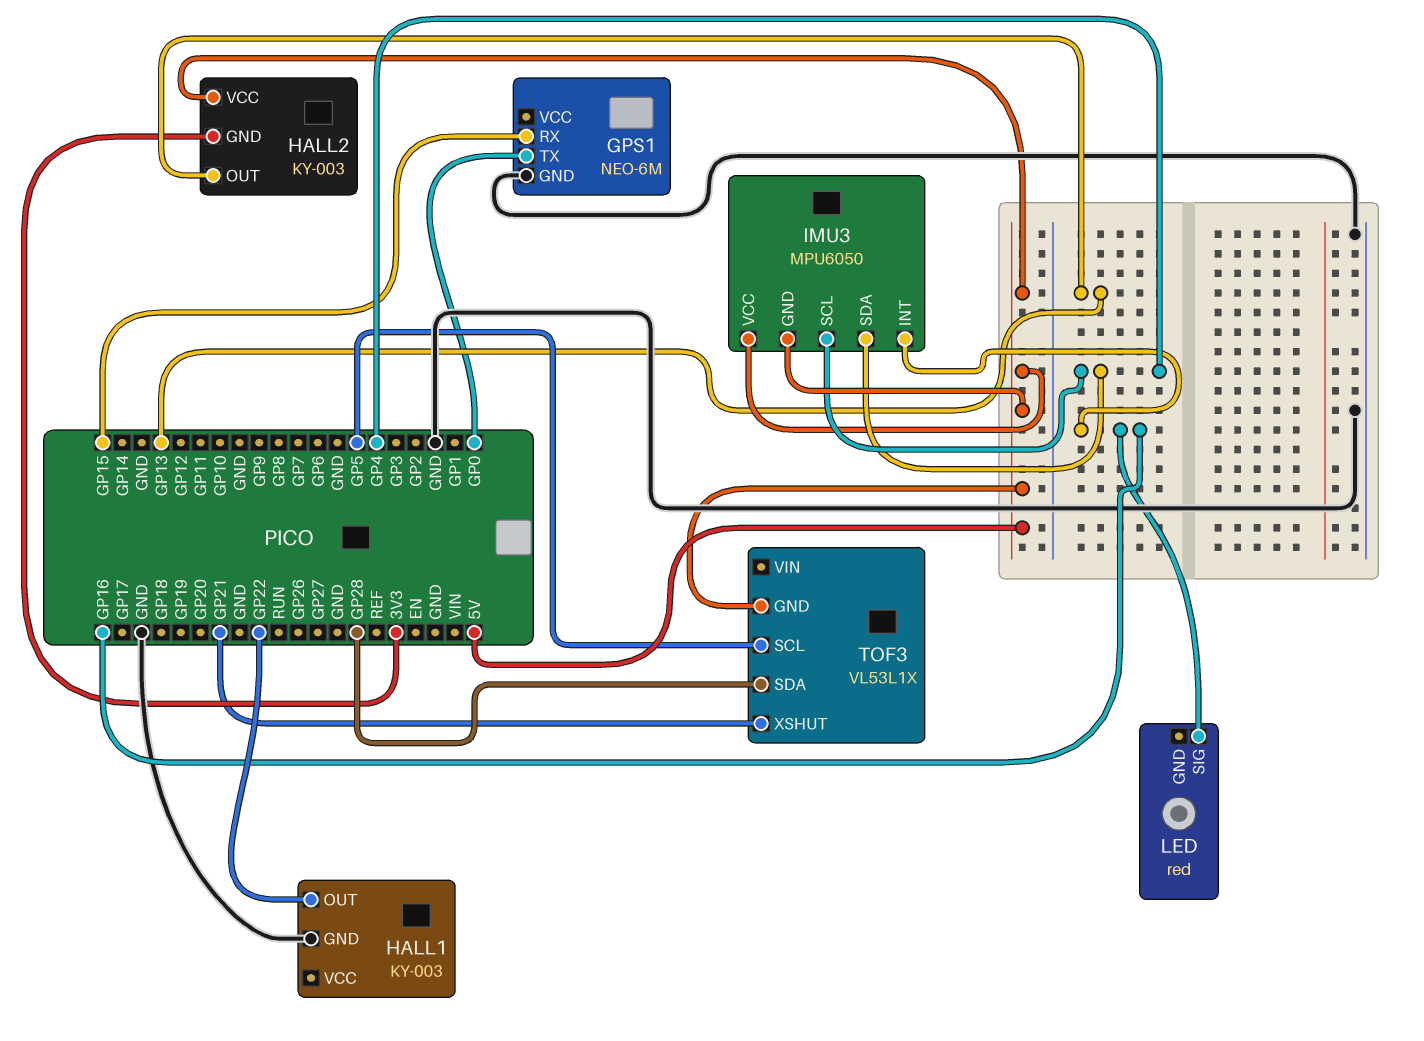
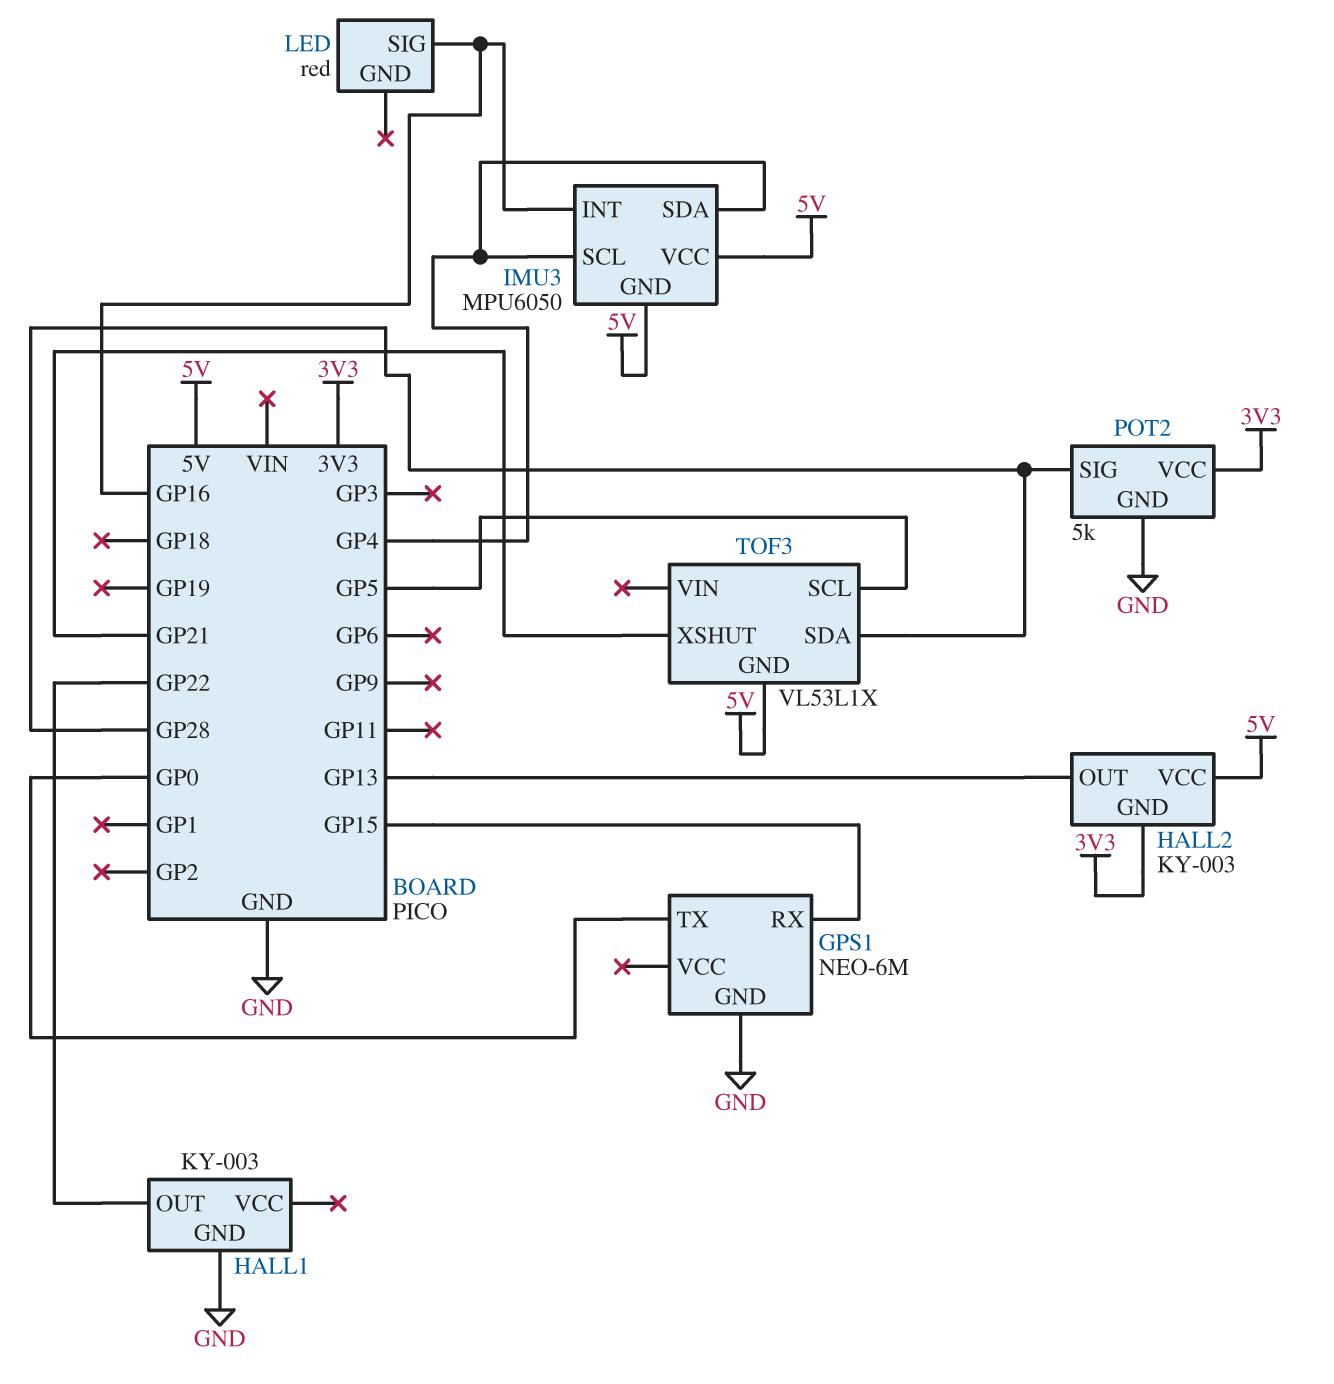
POT2: none -> 5k
POT2 pin GND: none -> GND
POT2 pin SIG: none -> GP28
POT2 pin VCC: none -> 3V3

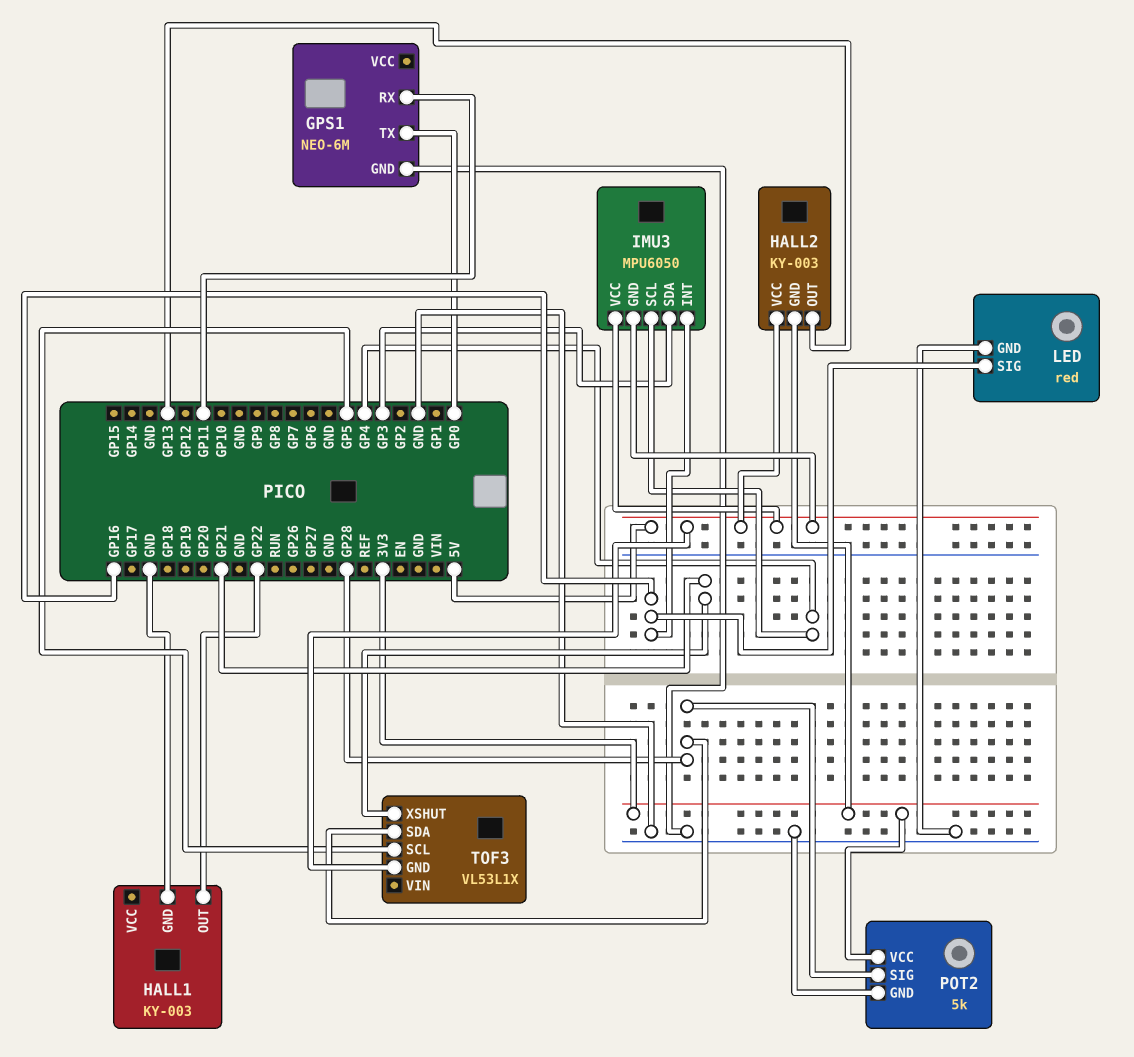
GPS1 pin RX: GP15 -> GP11
IMU3 pin SDA: GP4 -> GP3
LED pin GND: none -> GND

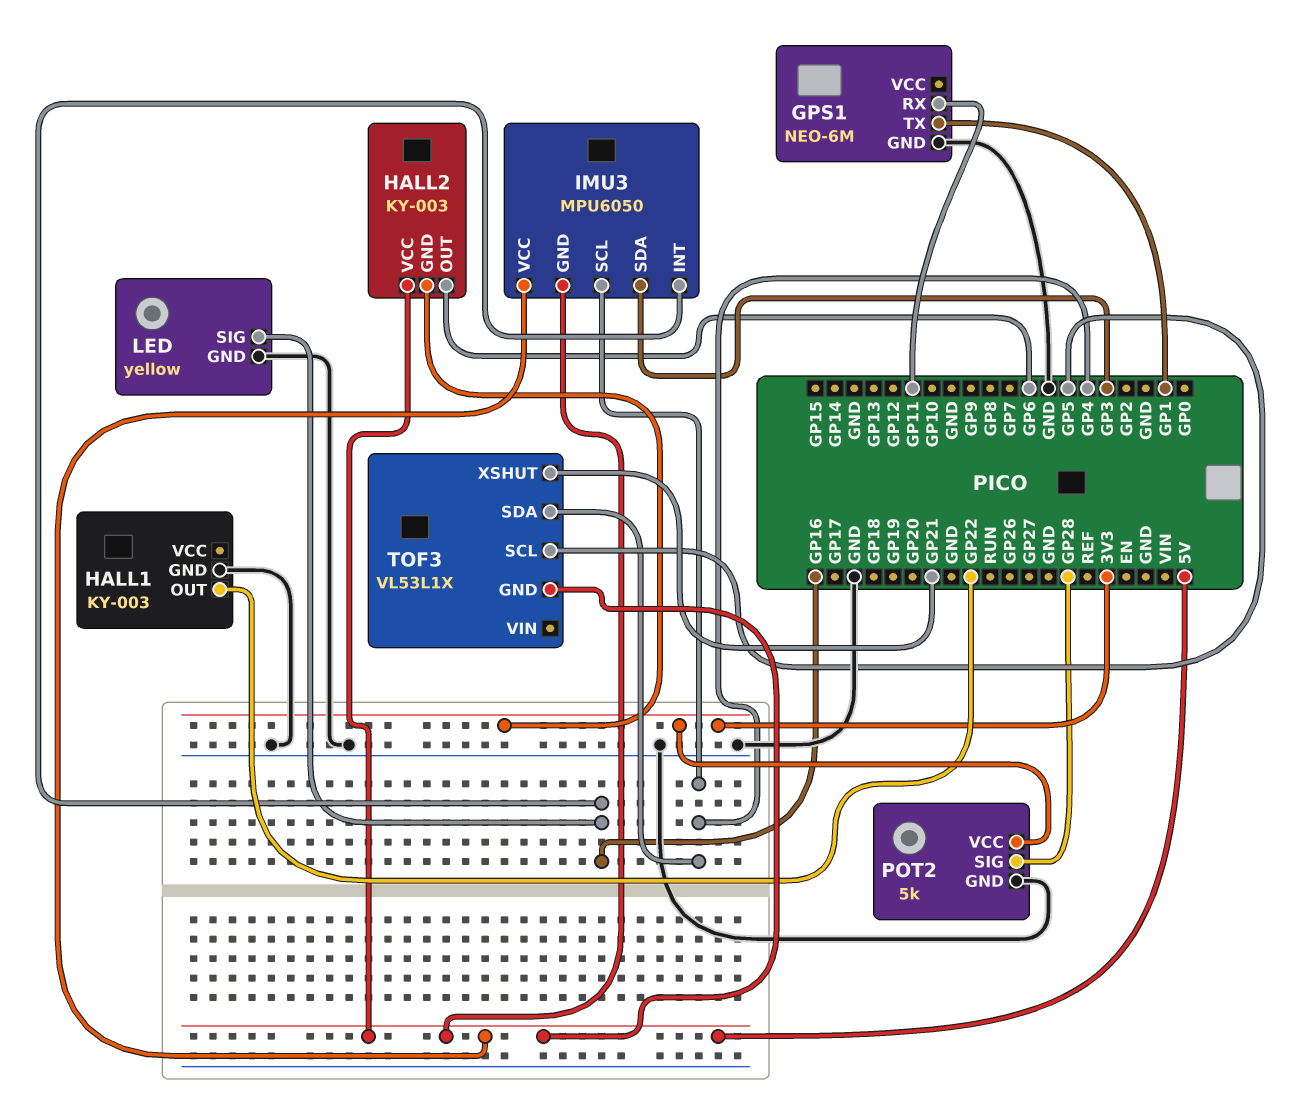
GPS1 pin TX: GP0 -> GP1
HALL2 pin OUT: GP13 -> GP6
LED: red -> yellow
TOF3 pin SDA: GP28 -> GP4

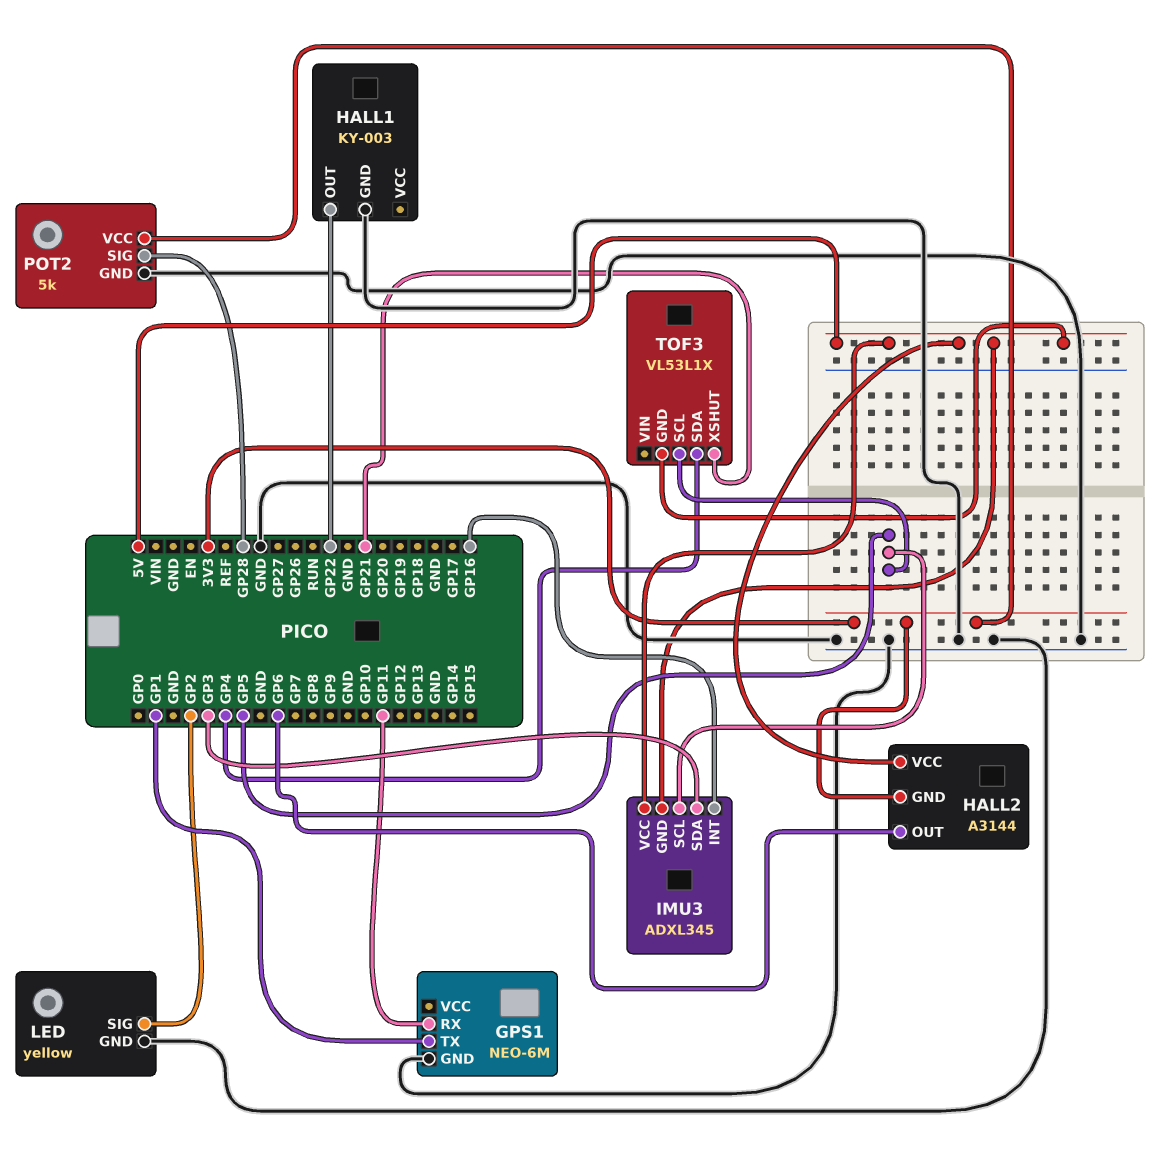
HALL2: KY-003 -> A3144
IMU3: MPU6050 -> ADXL345
IMU3 pin SCL: GP4 -> GP5
LED pin SIG: GP16 -> GP2

